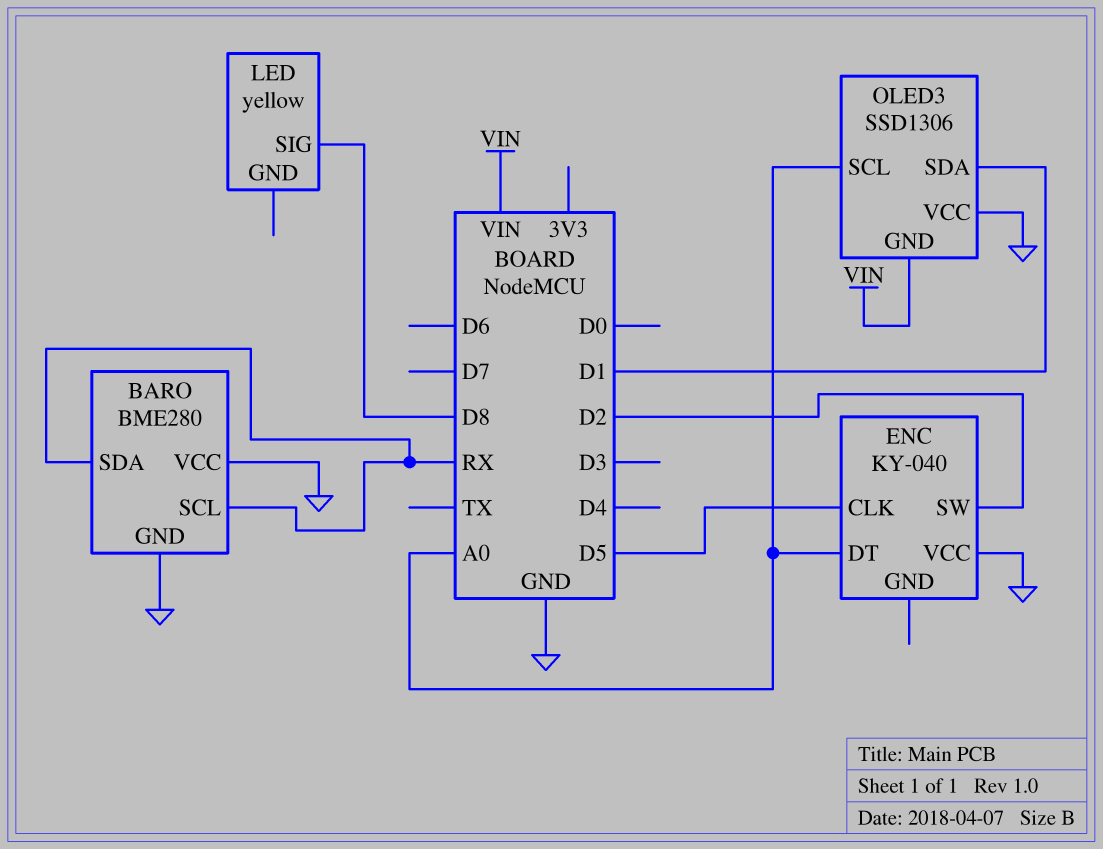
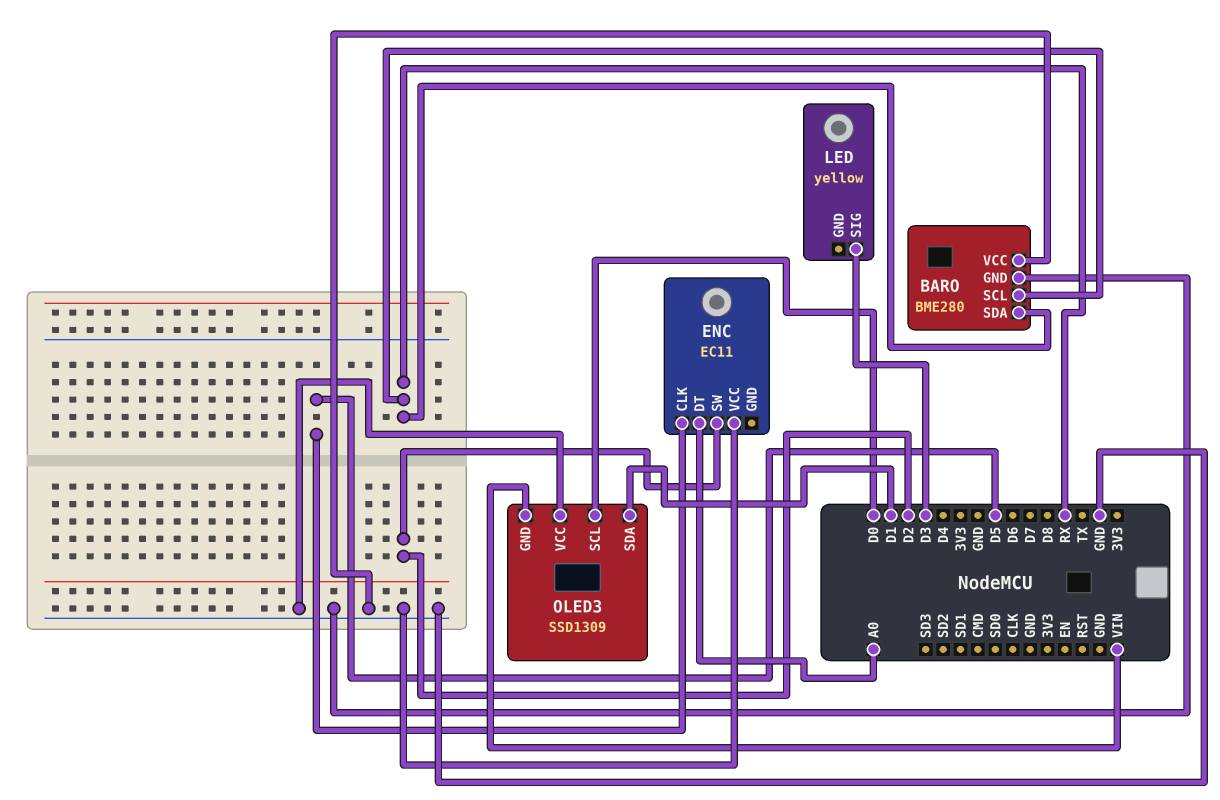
ENC: KY-040 -> EC11
LED pin SIG: D8 -> D3
OLED3: SSD1306 -> SSD1309
OLED3 pin SCL: A0 -> D0

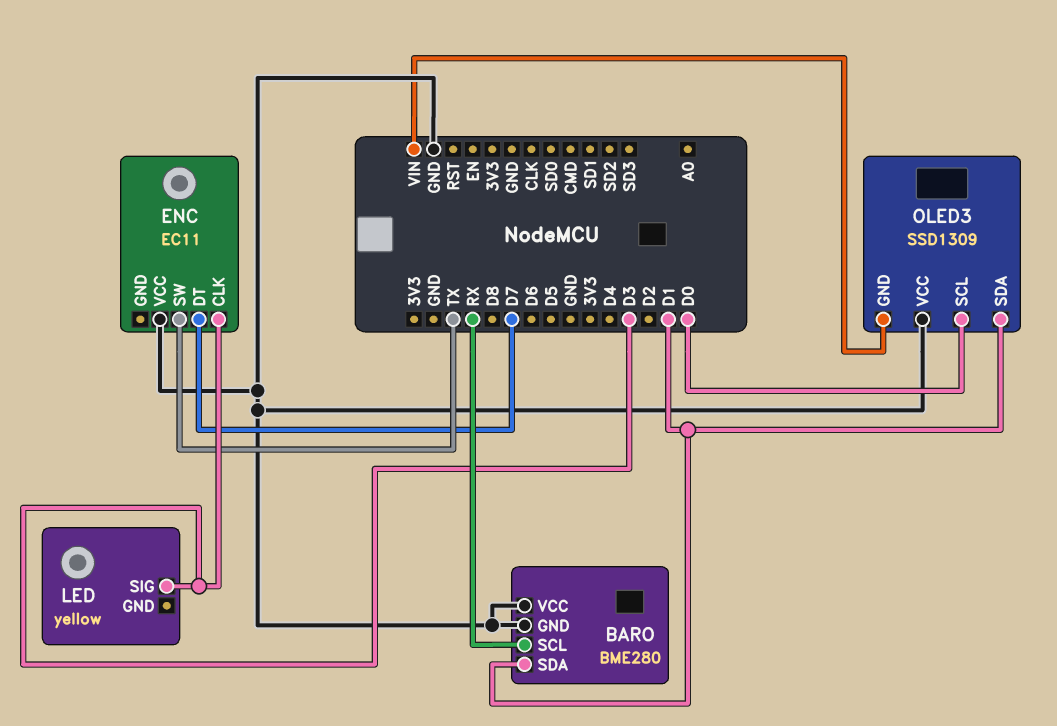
BARO pin SDA: RX -> D1
ENC pin CLK: D5 -> D3
ENC pin DT: A0 -> D7
ENC pin SW: D2 -> TX

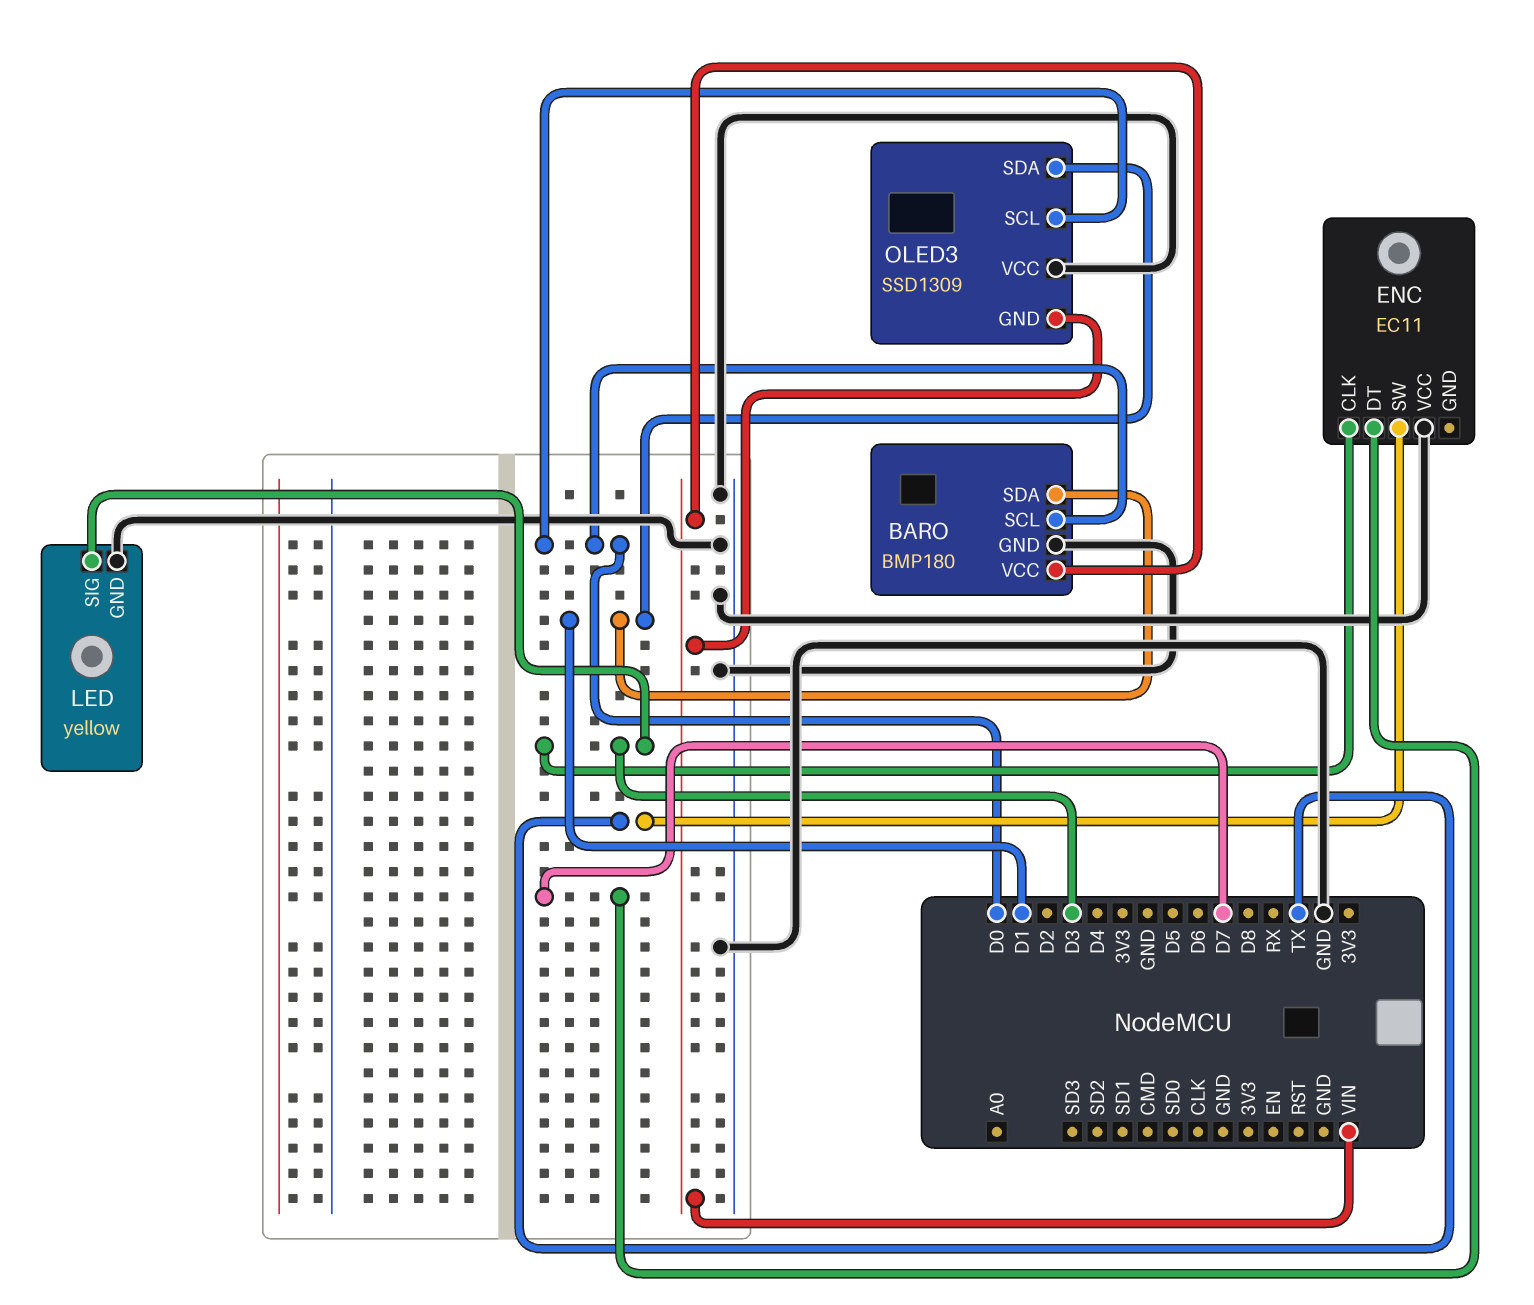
BARO: BME280 -> BMP180
BARO pin SCL: RX -> D0
BARO pin VCC: GND -> VIN
LED pin GND: none -> GND

